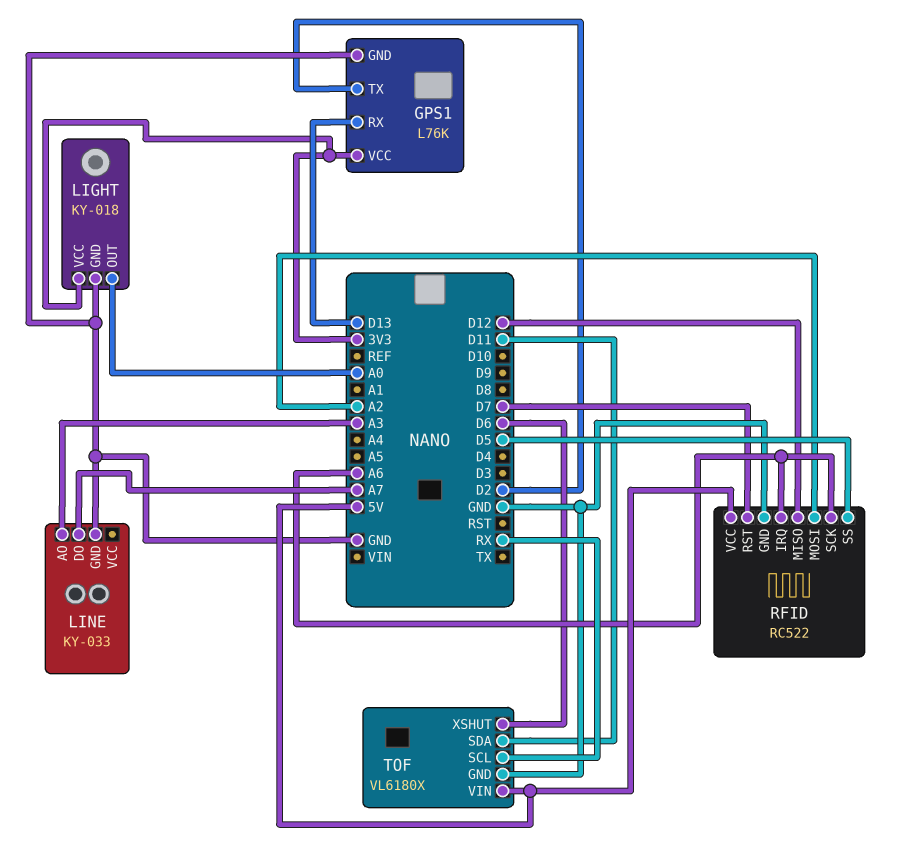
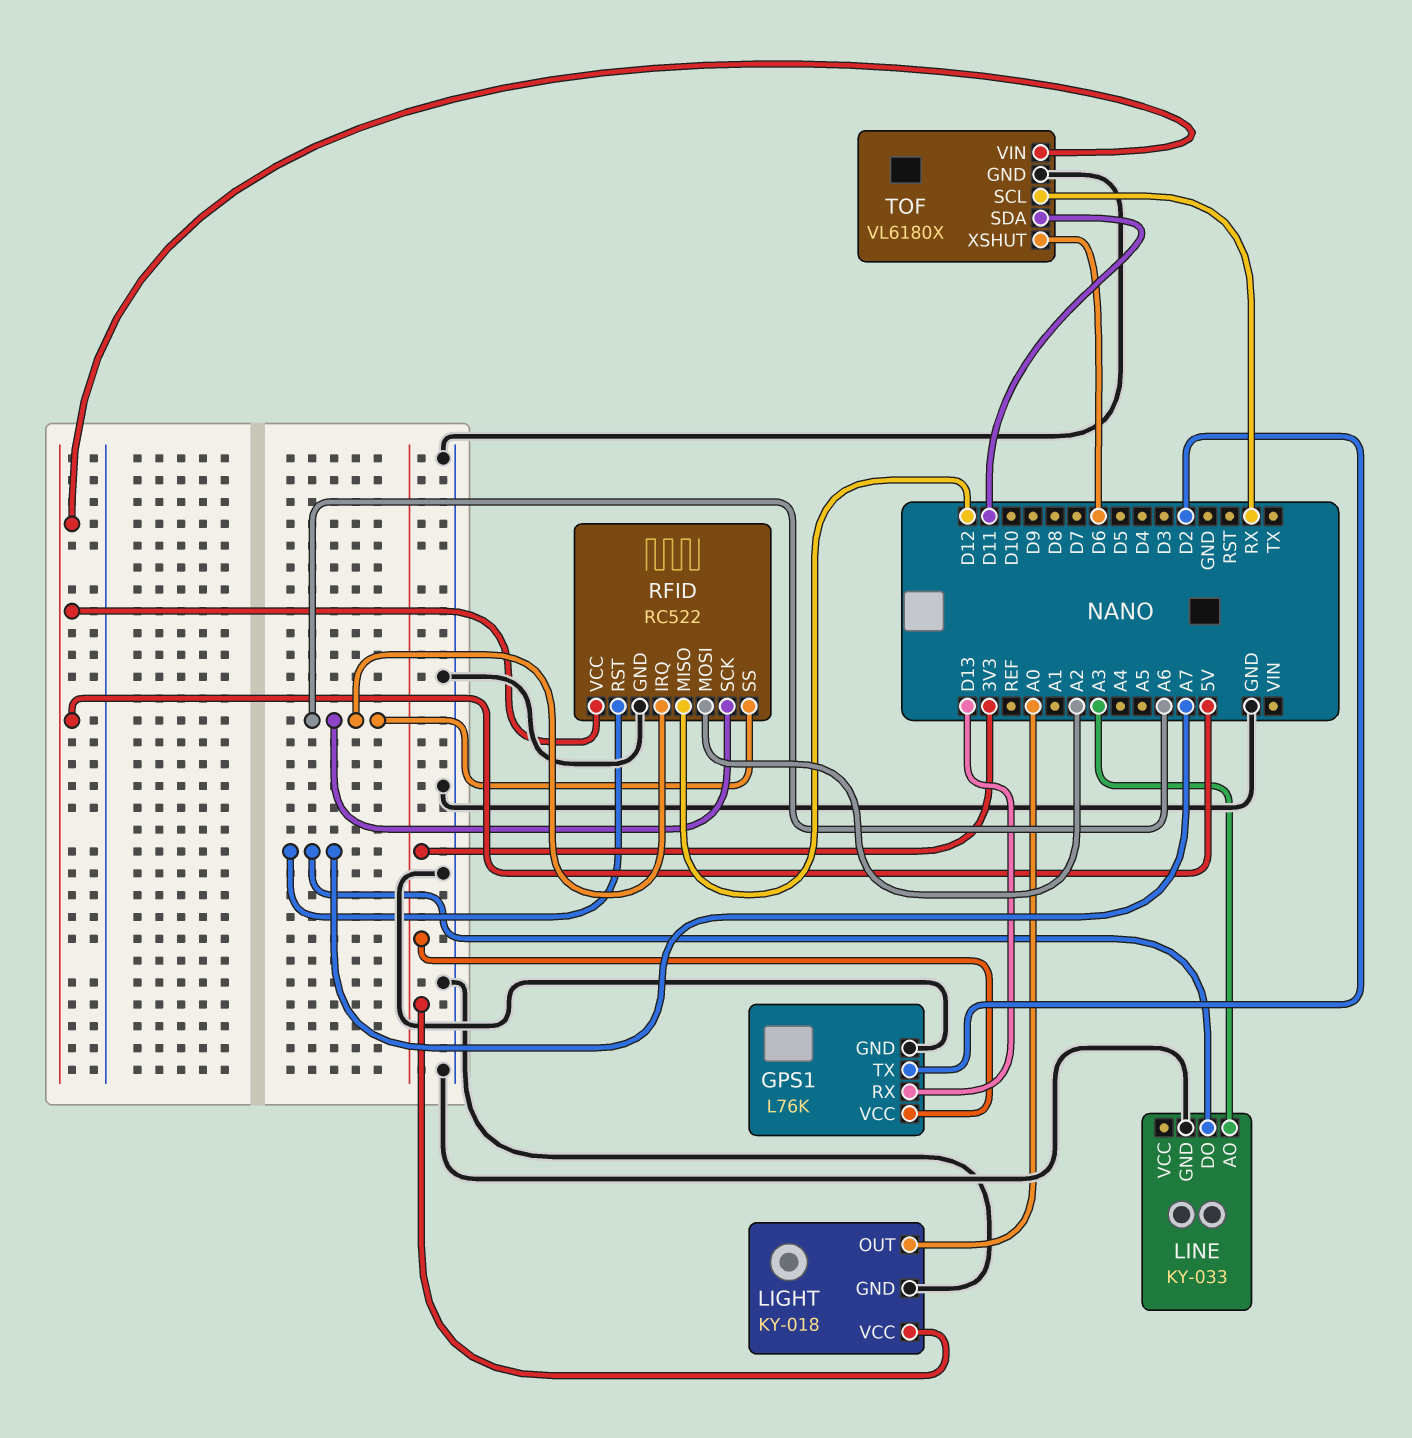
RFID pin RST: D7 -> A7
RFID pin SS: D5 -> A6

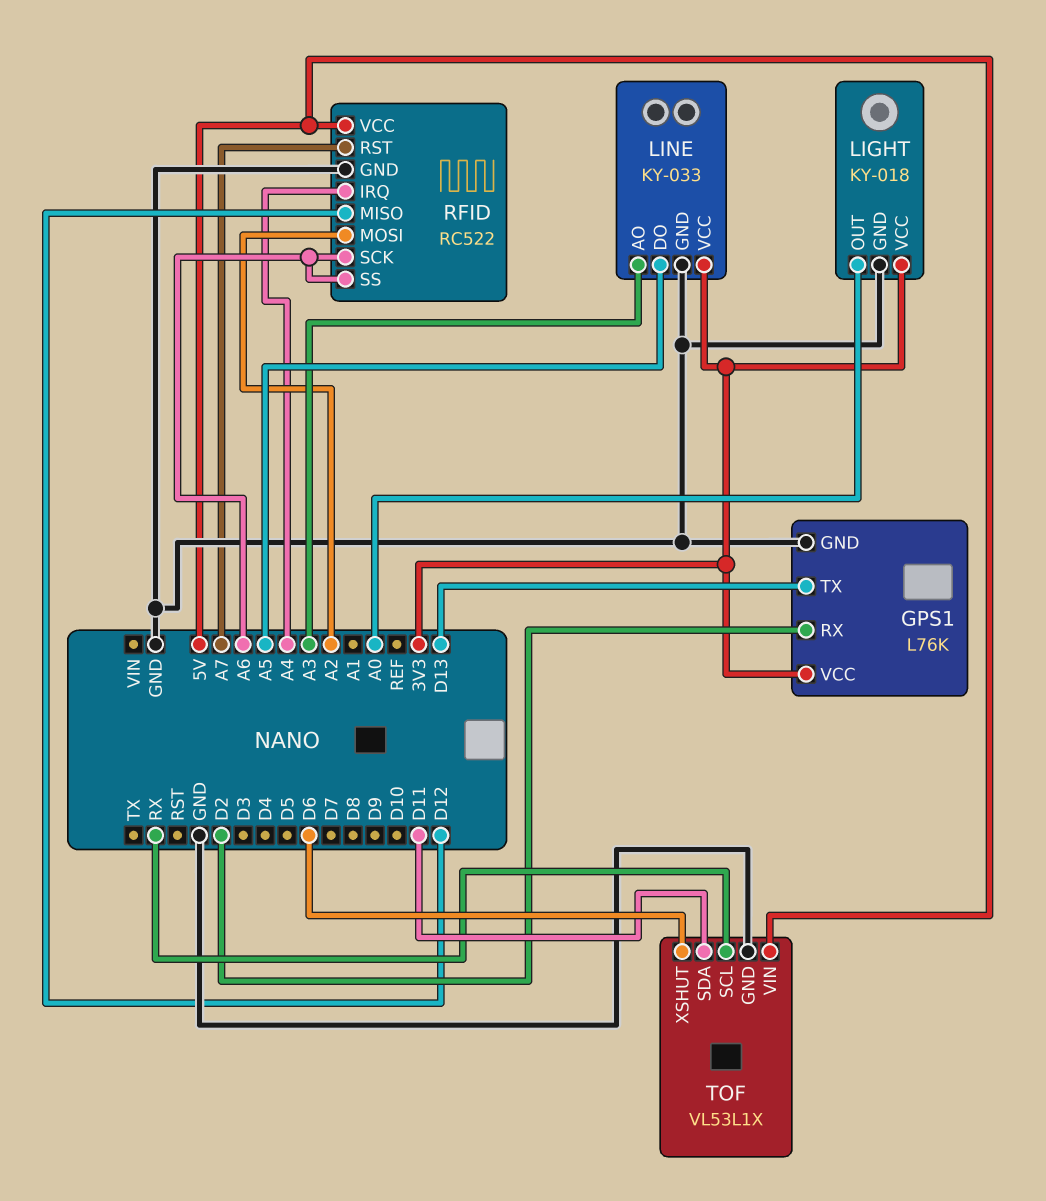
GPS1 pin RX: D13 -> D2
GPS1 pin TX: D2 -> D13
LINE pin DO: A7 -> A5
LINE pin VCC: none -> 3V3
RFID pin IRQ: A6 -> A4
TOF: VL6180X -> VL53L1X

